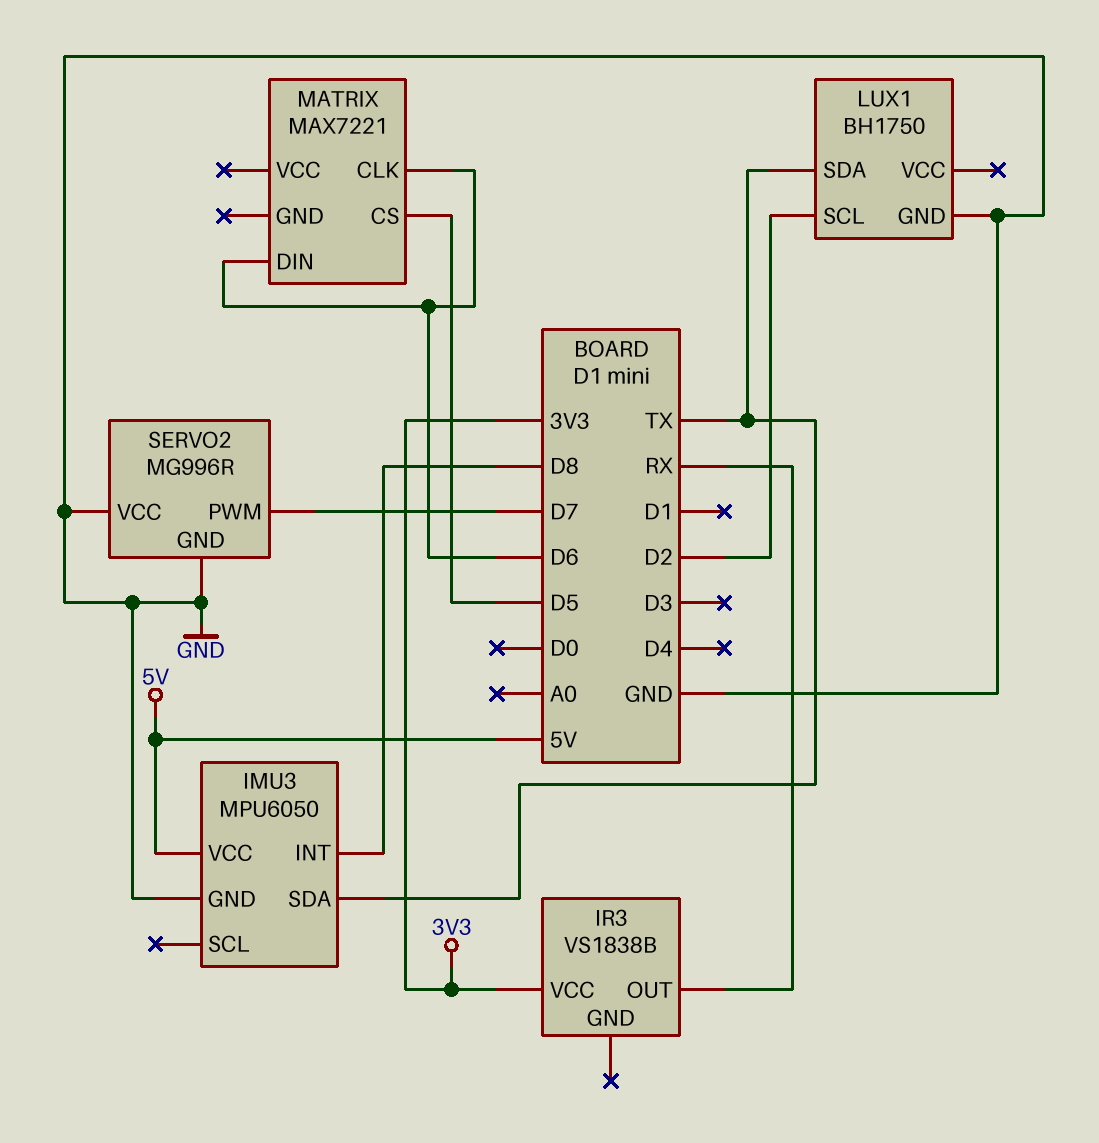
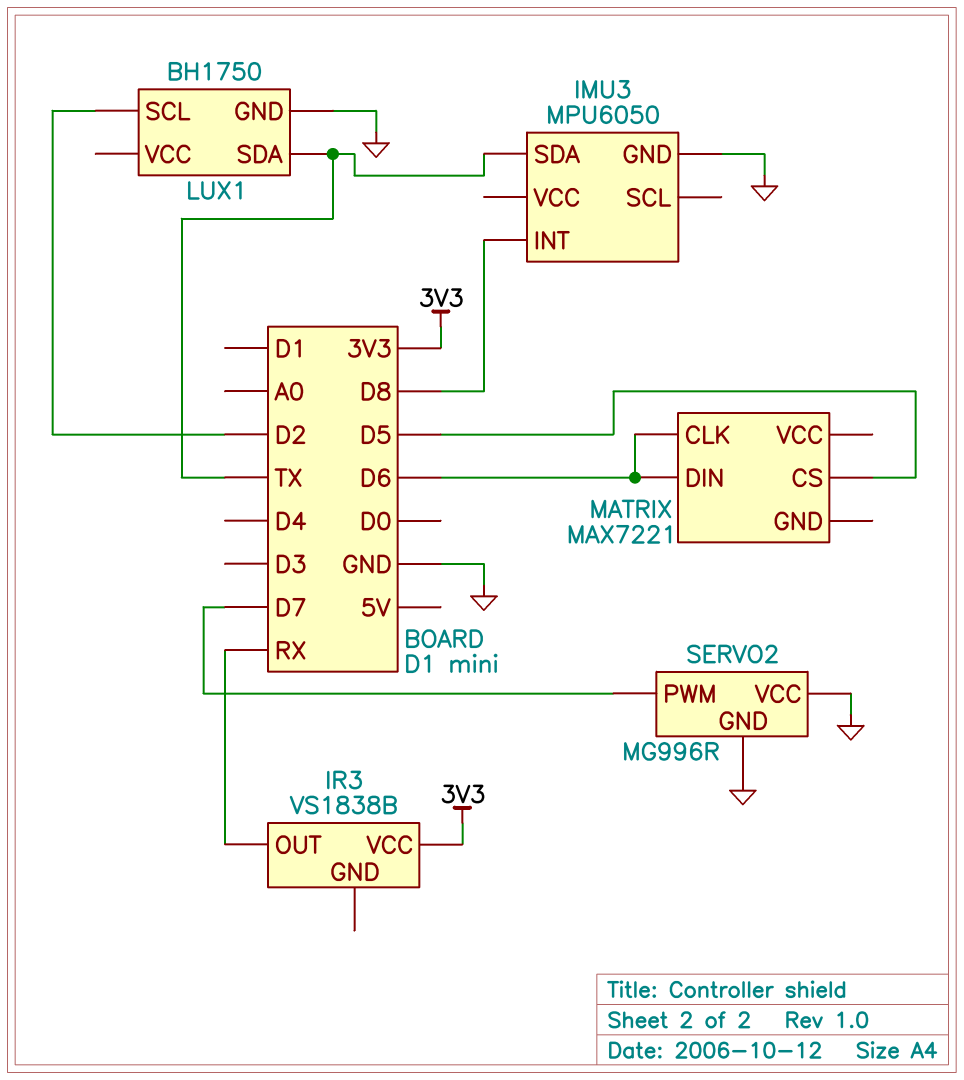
IMU3 pin VCC: 5V -> none

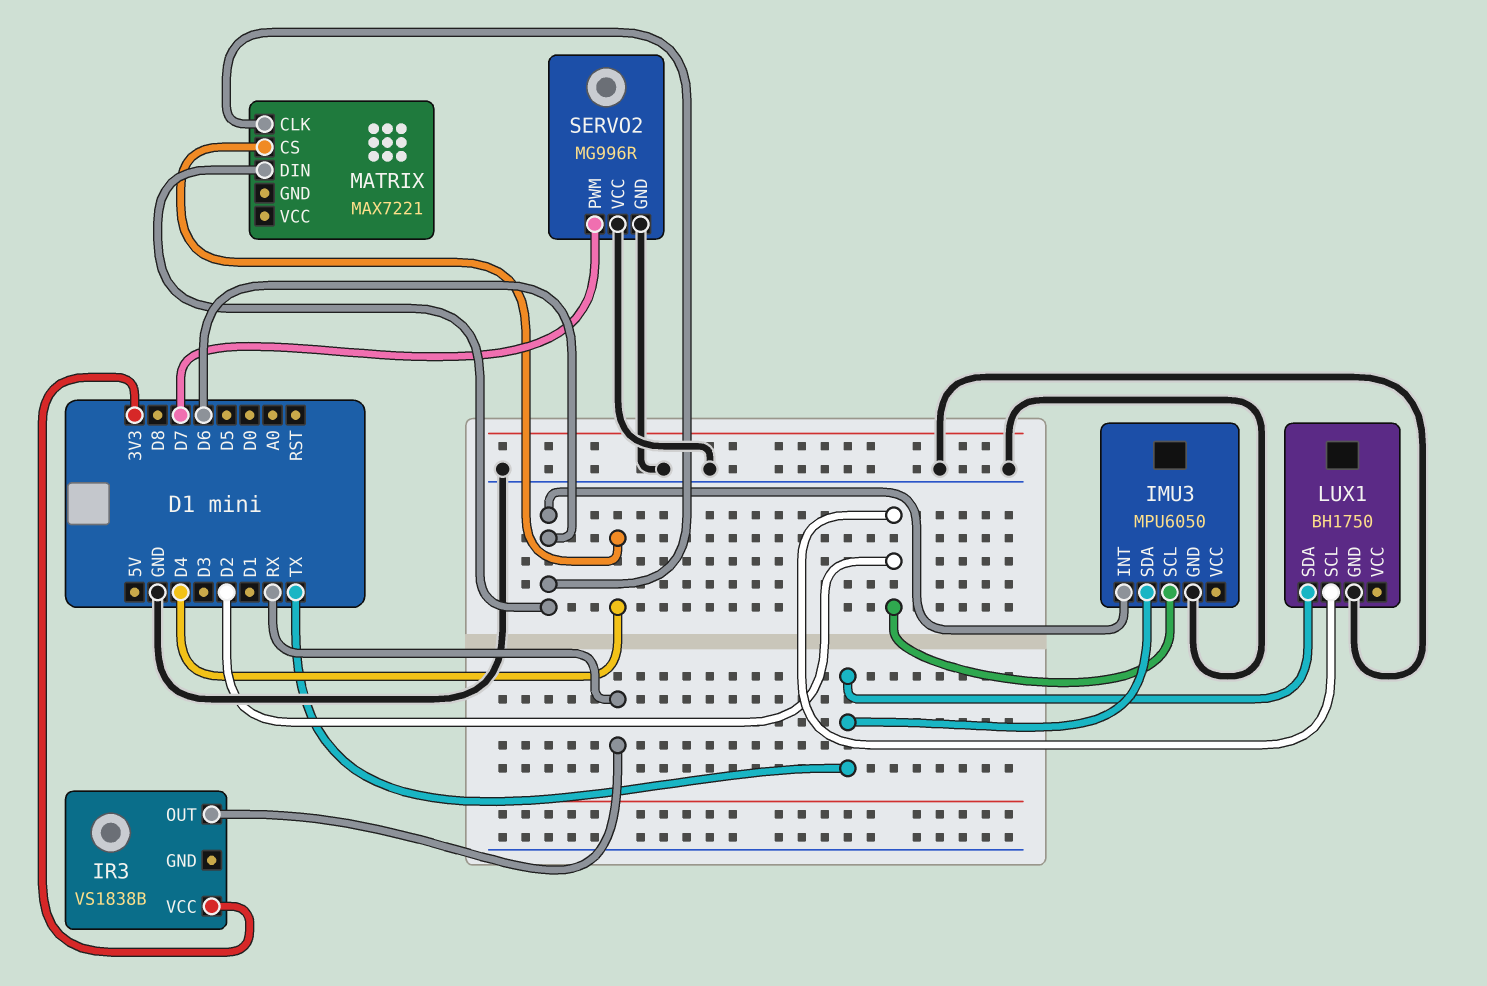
IMU3 pin INT: D8 -> D6
IMU3 pin SCL: none -> D2
MATRIX pin CS: D5 -> D4

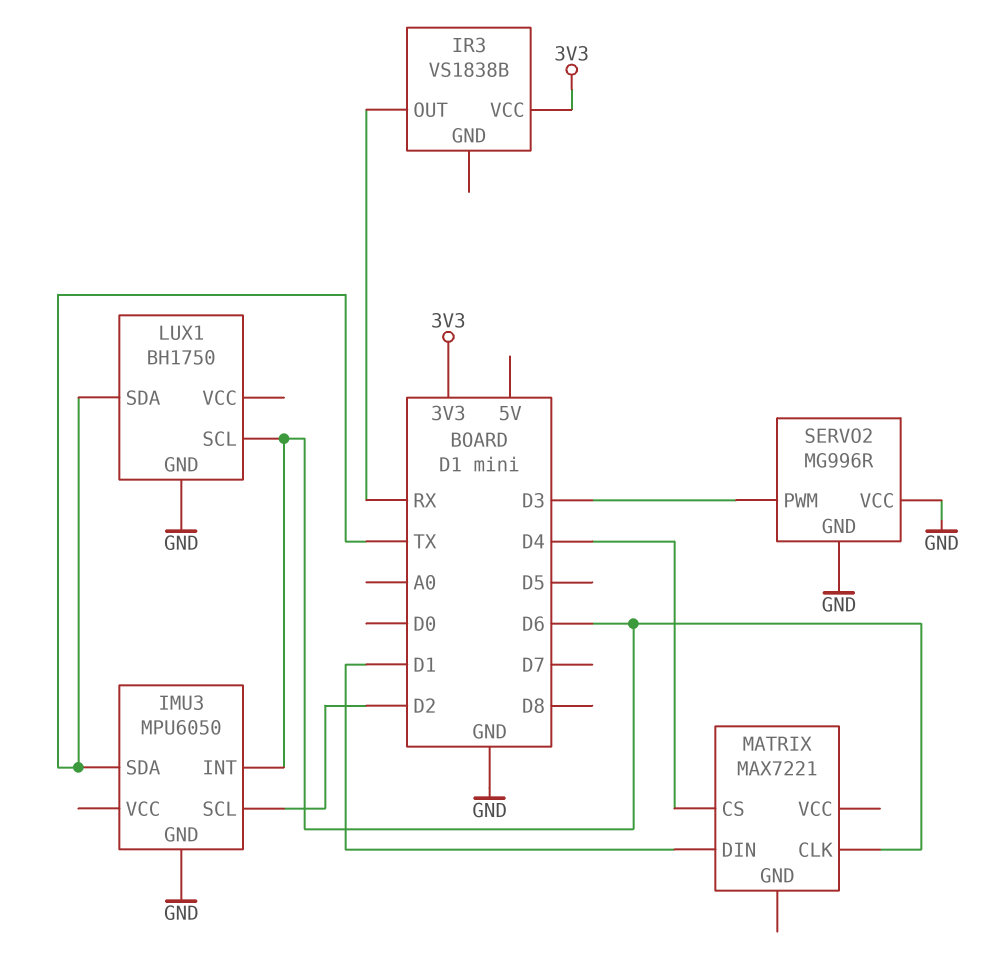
LUX1 pin SCL: D2 -> D6
MATRIX pin DIN: D6 -> D1
SERVO2 pin PWM: D7 -> D3

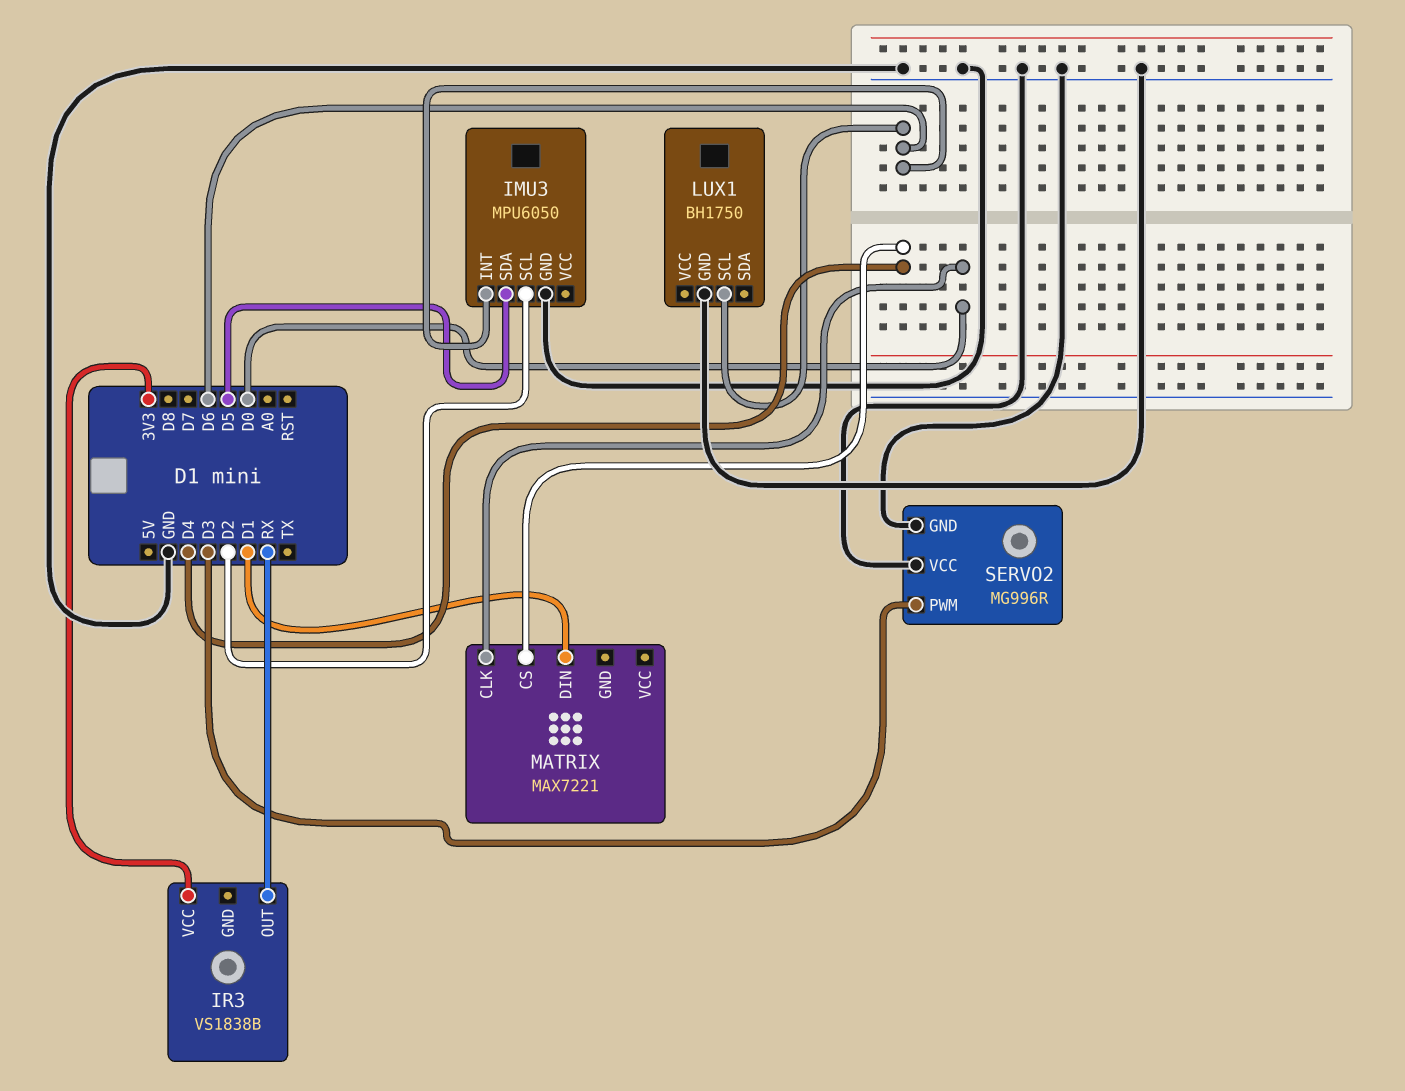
IMU3 pin SDA: TX -> D5
LUX1 pin SDA: TX -> none
MATRIX pin CLK: D6 -> D0

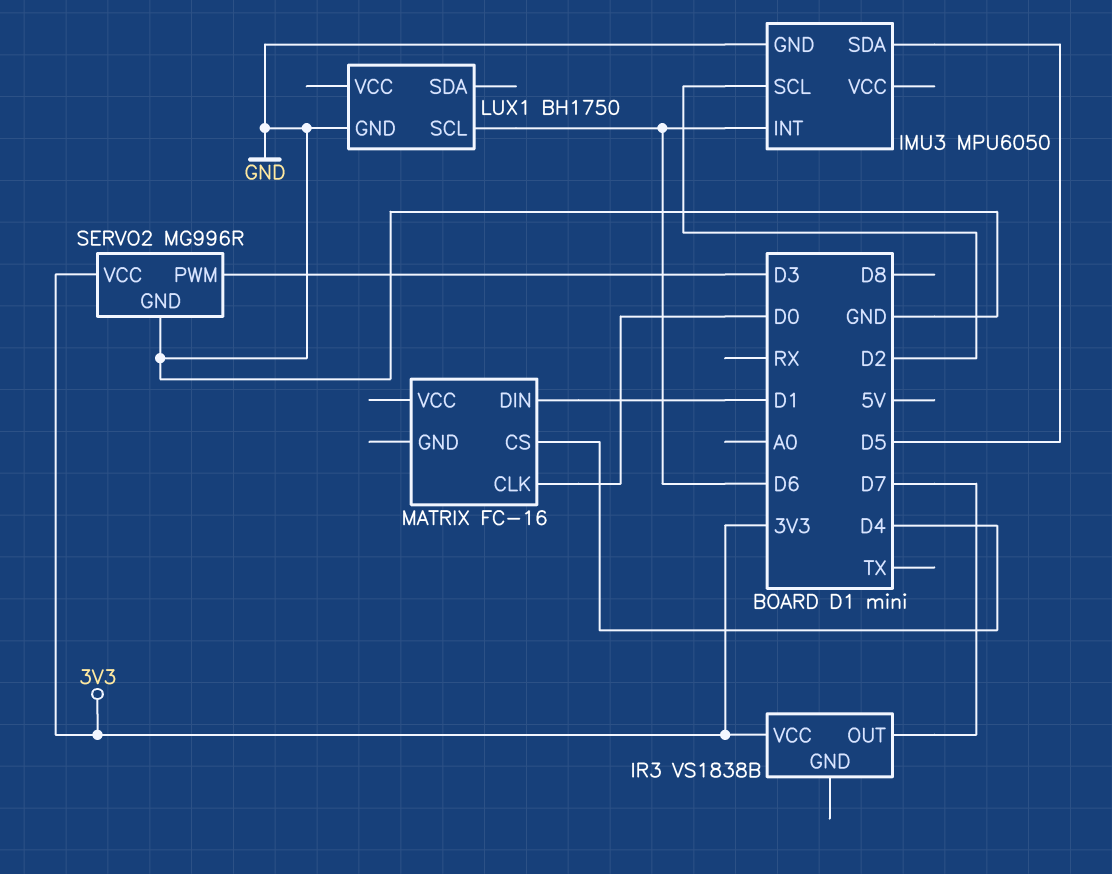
IR3 pin OUT: RX -> D7
MATRIX: MAX7221 -> FC-16
SERVO2 pin VCC: GND -> 3V3

